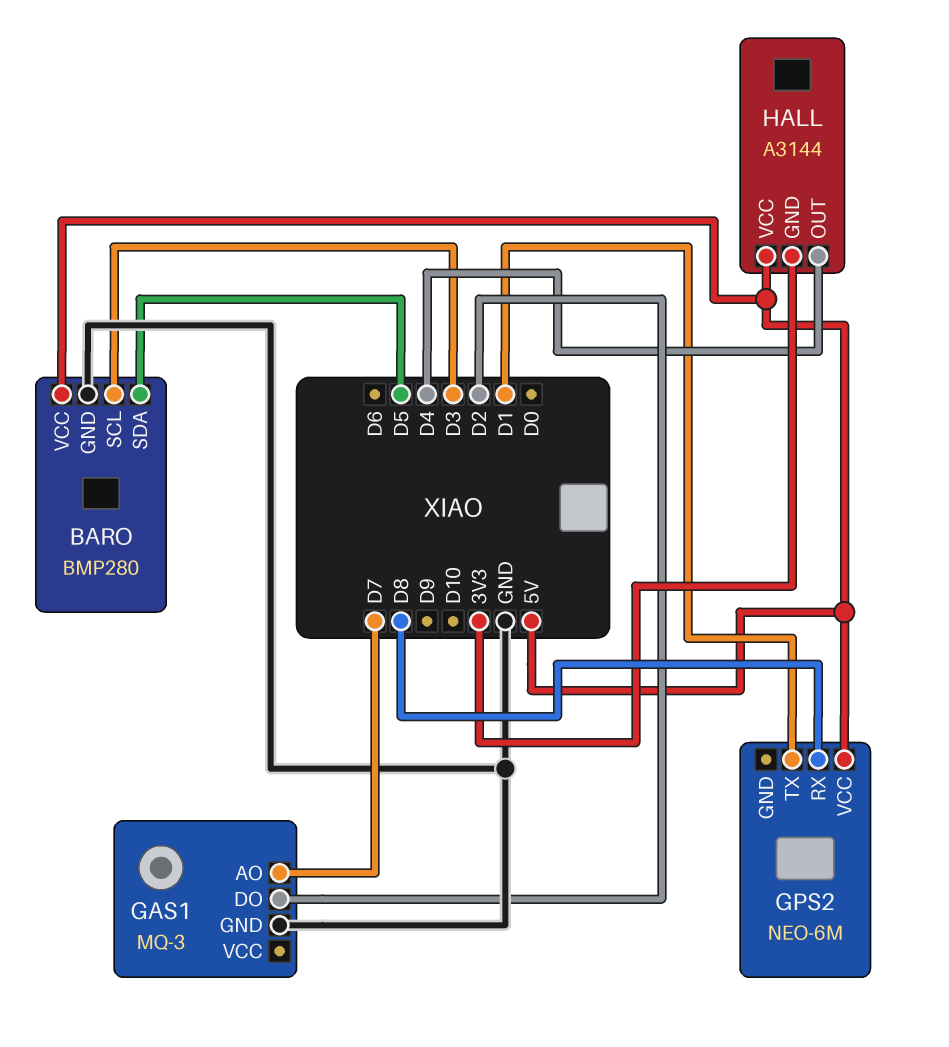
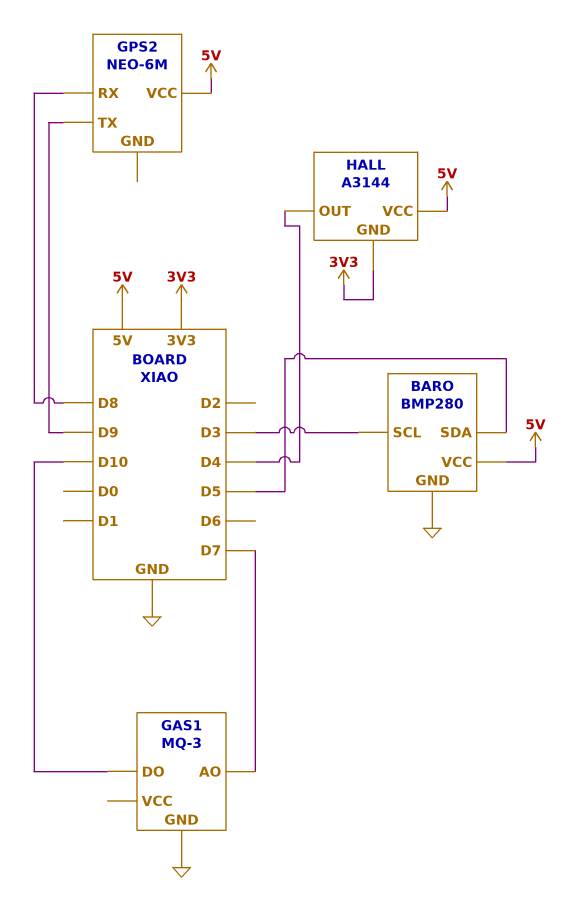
GAS1 pin DO: D2 -> D10
GPS2 pin TX: D1 -> D9

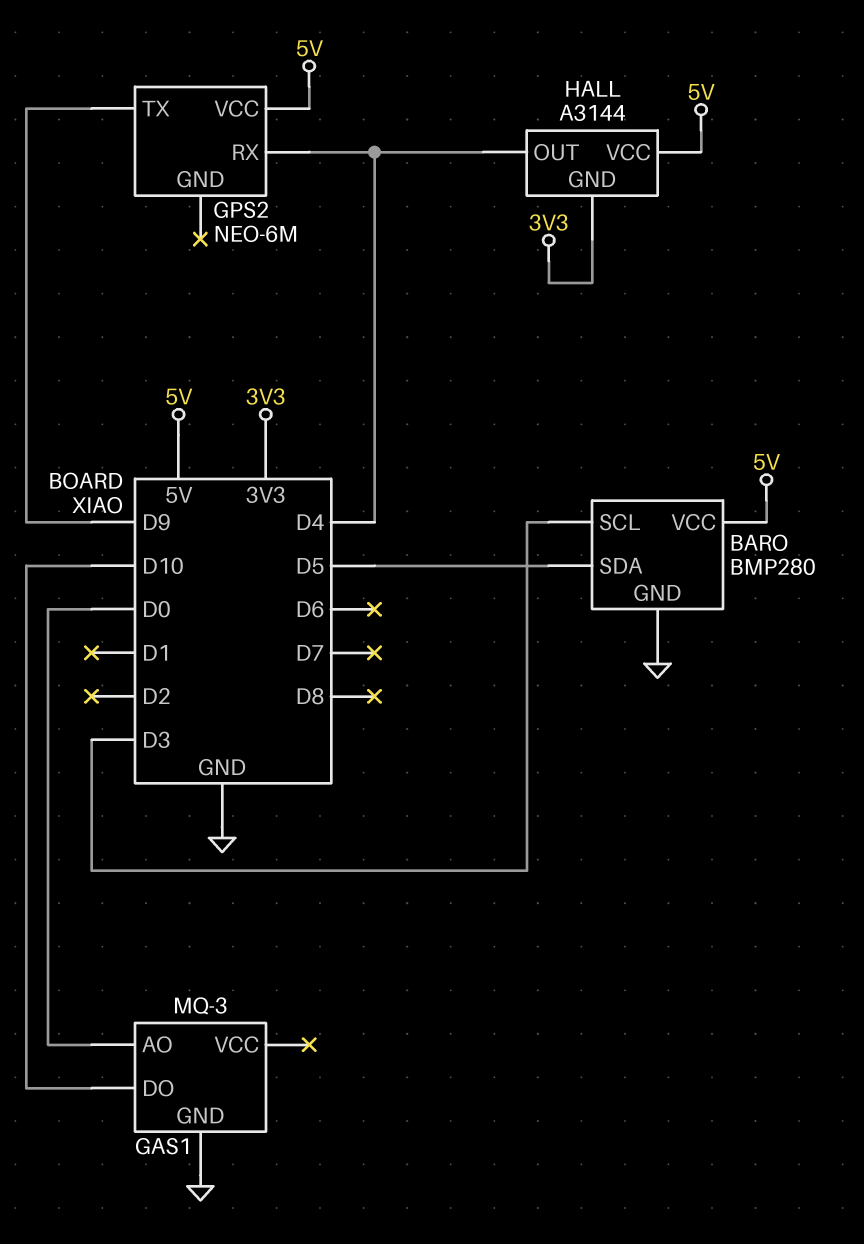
GAS1 pin AO: D7 -> D0
GPS2 pin RX: D8 -> D4

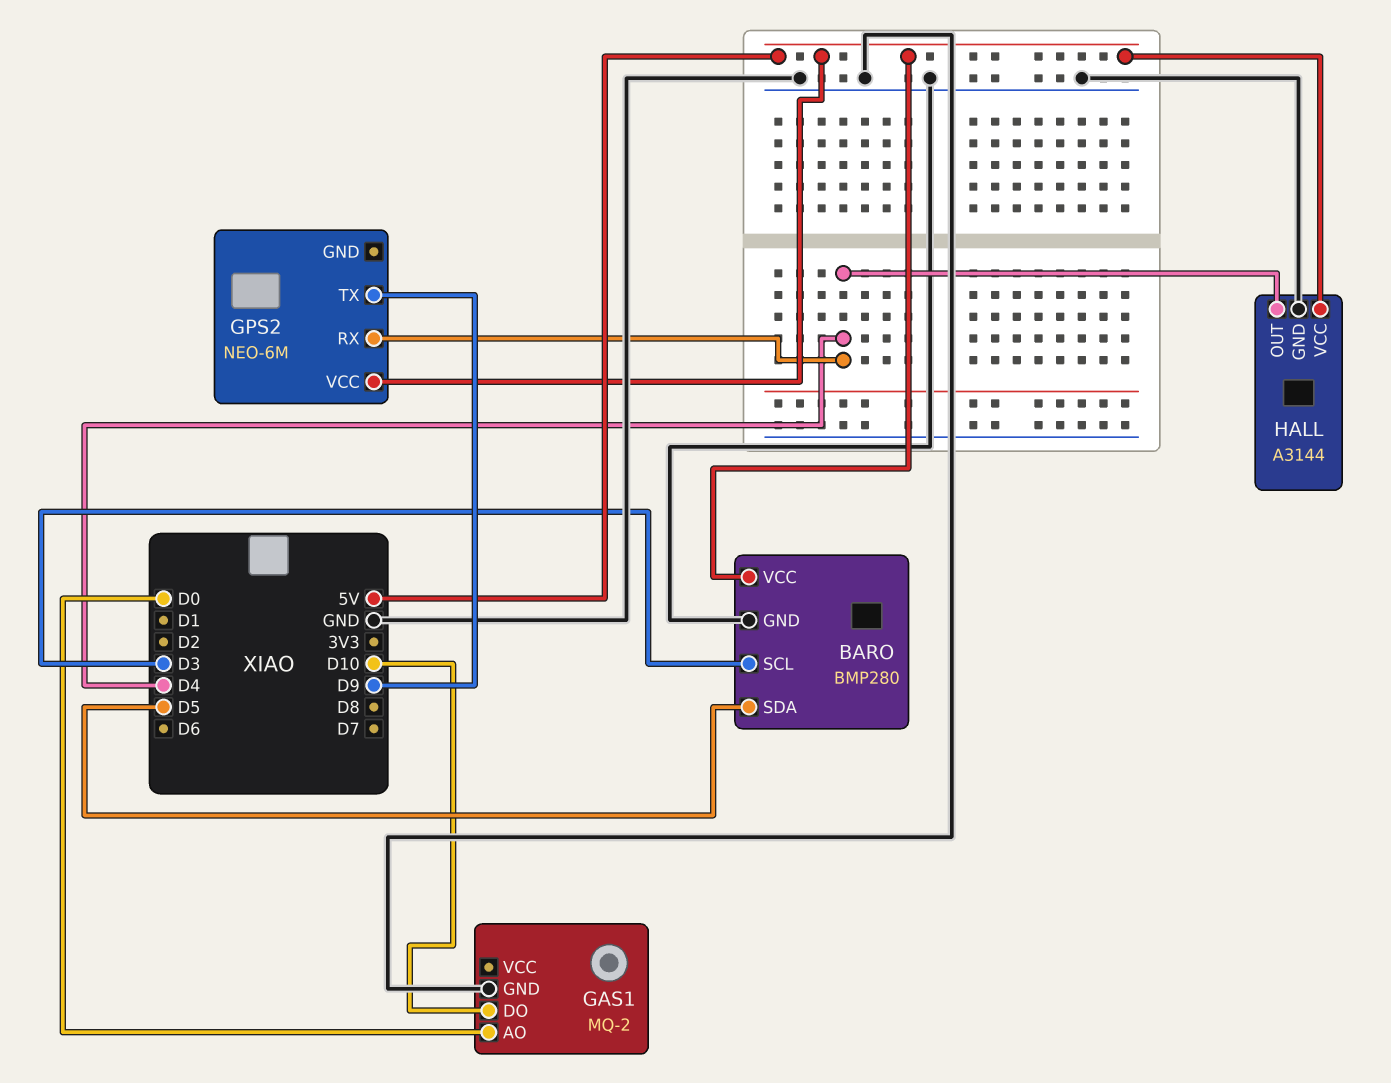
GAS1: MQ-3 -> MQ-2
HALL pin GND: 3V3 -> GND

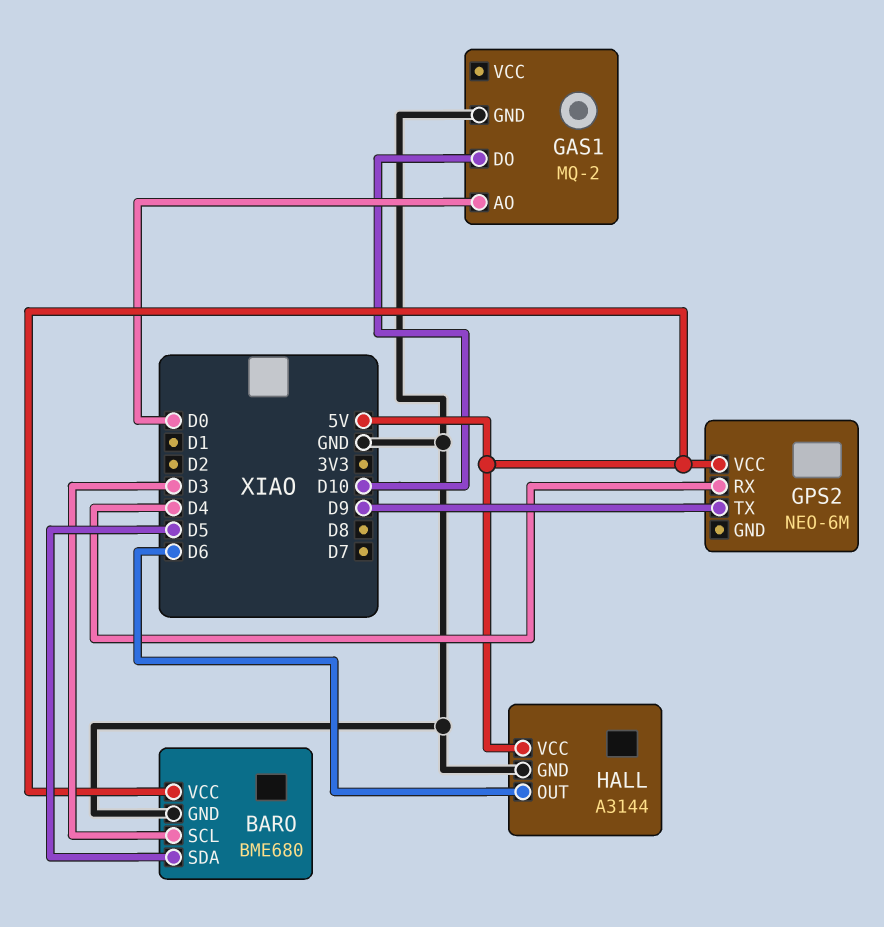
BARO: BMP280 -> BME680
HALL pin OUT: D4 -> D6

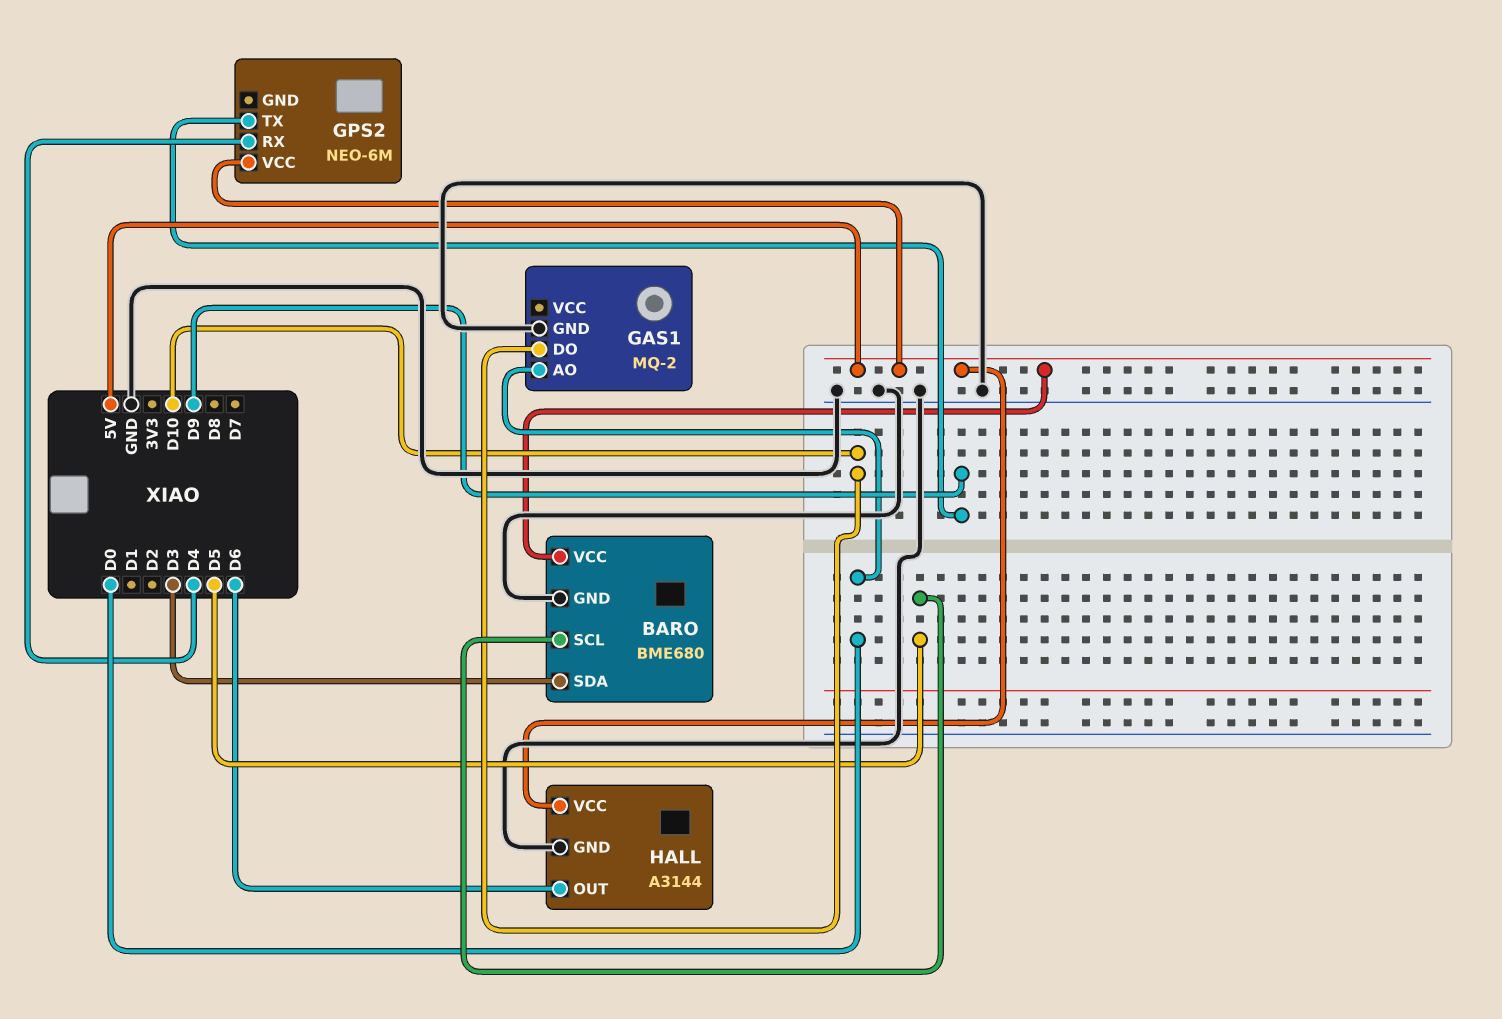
BARO pin SCL: D3 -> D5
BARO pin SDA: D5 -> D3

